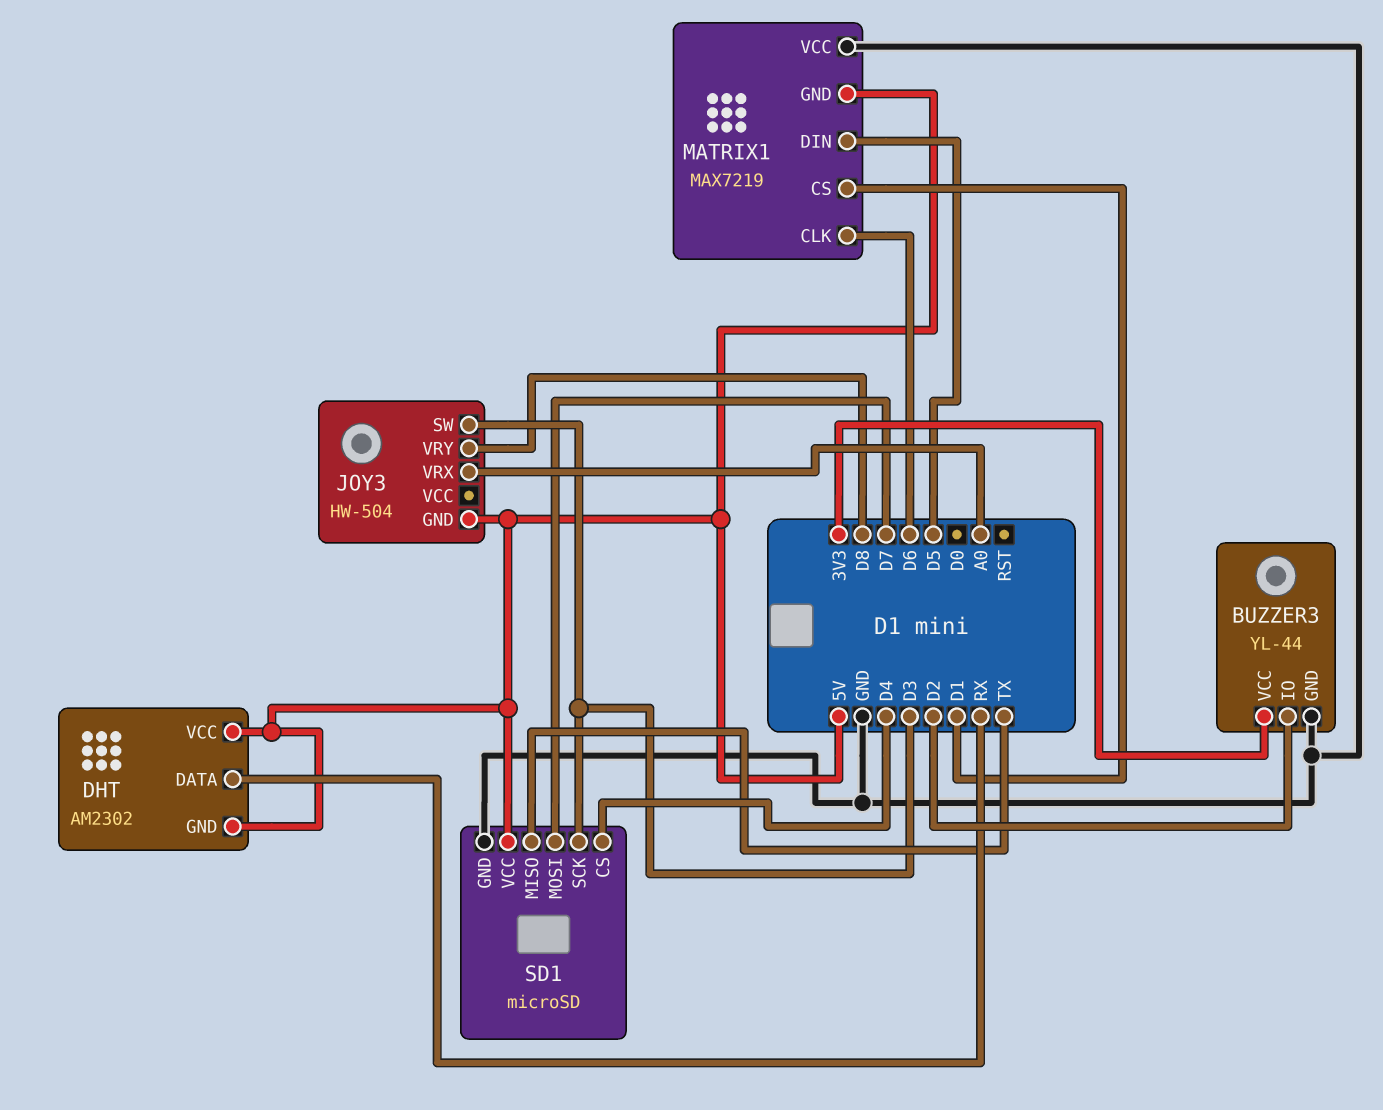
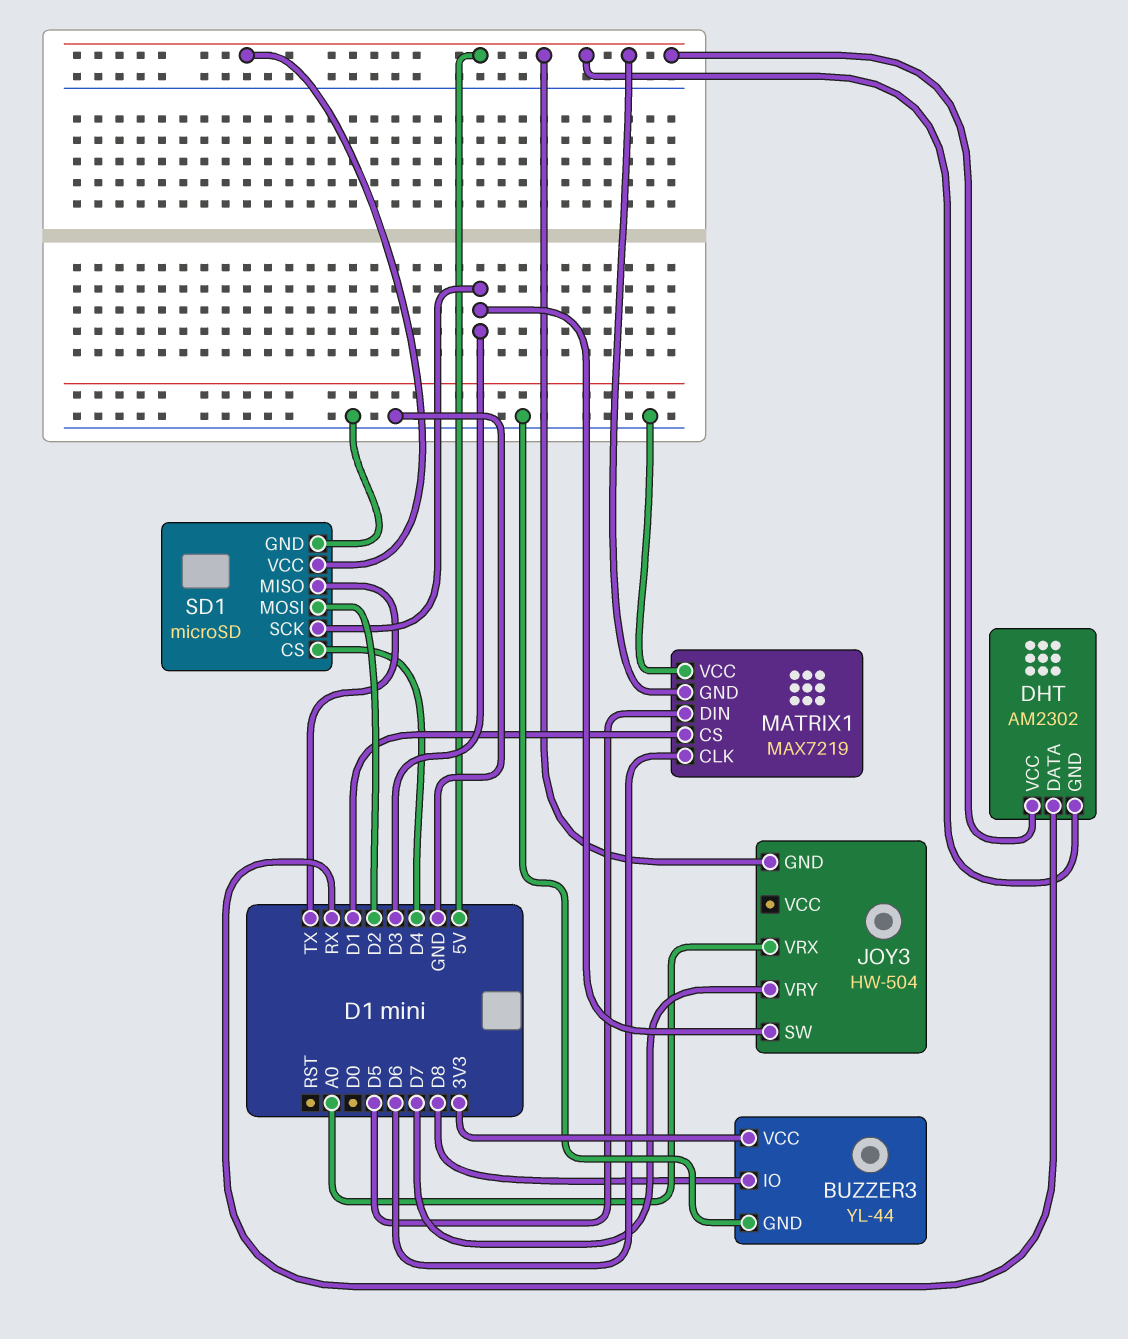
BUZZER3 pin IO: D2 -> D8
JOY3 pin VRY: D8 -> D7
SD1 pin MOSI: D7 -> D2

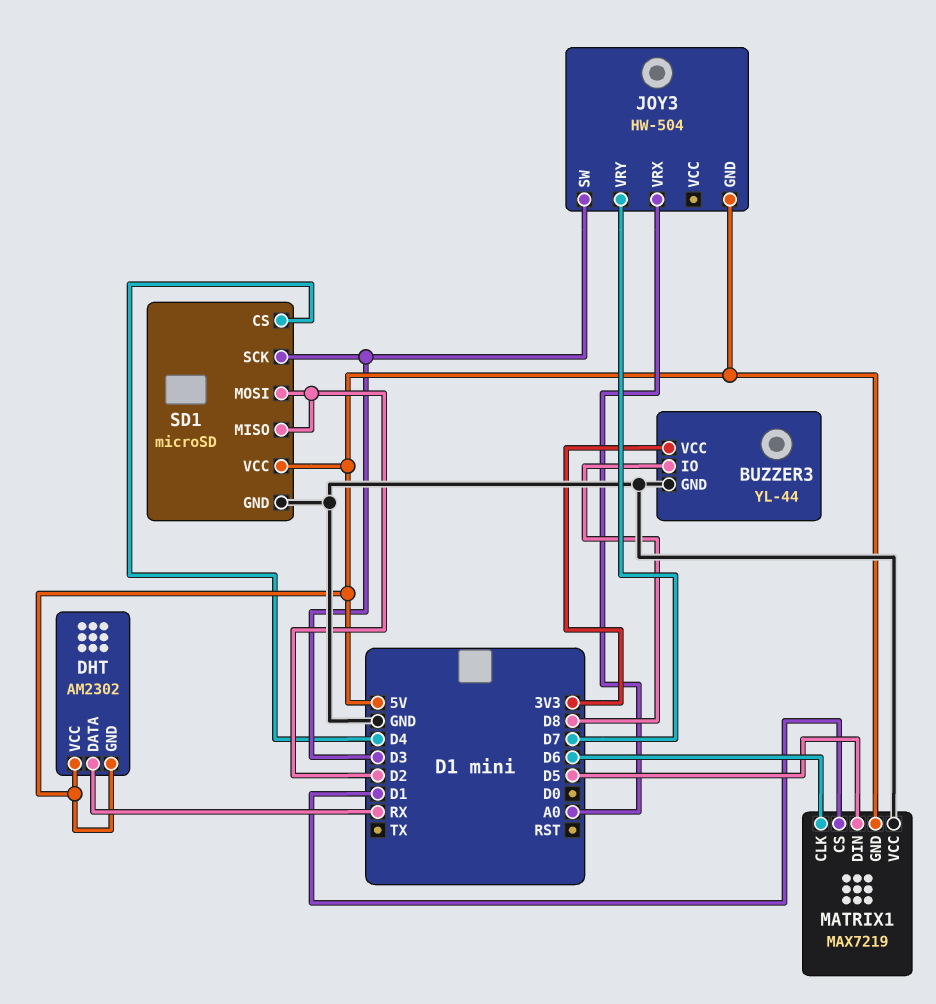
SD1 pin MISO: TX -> D2

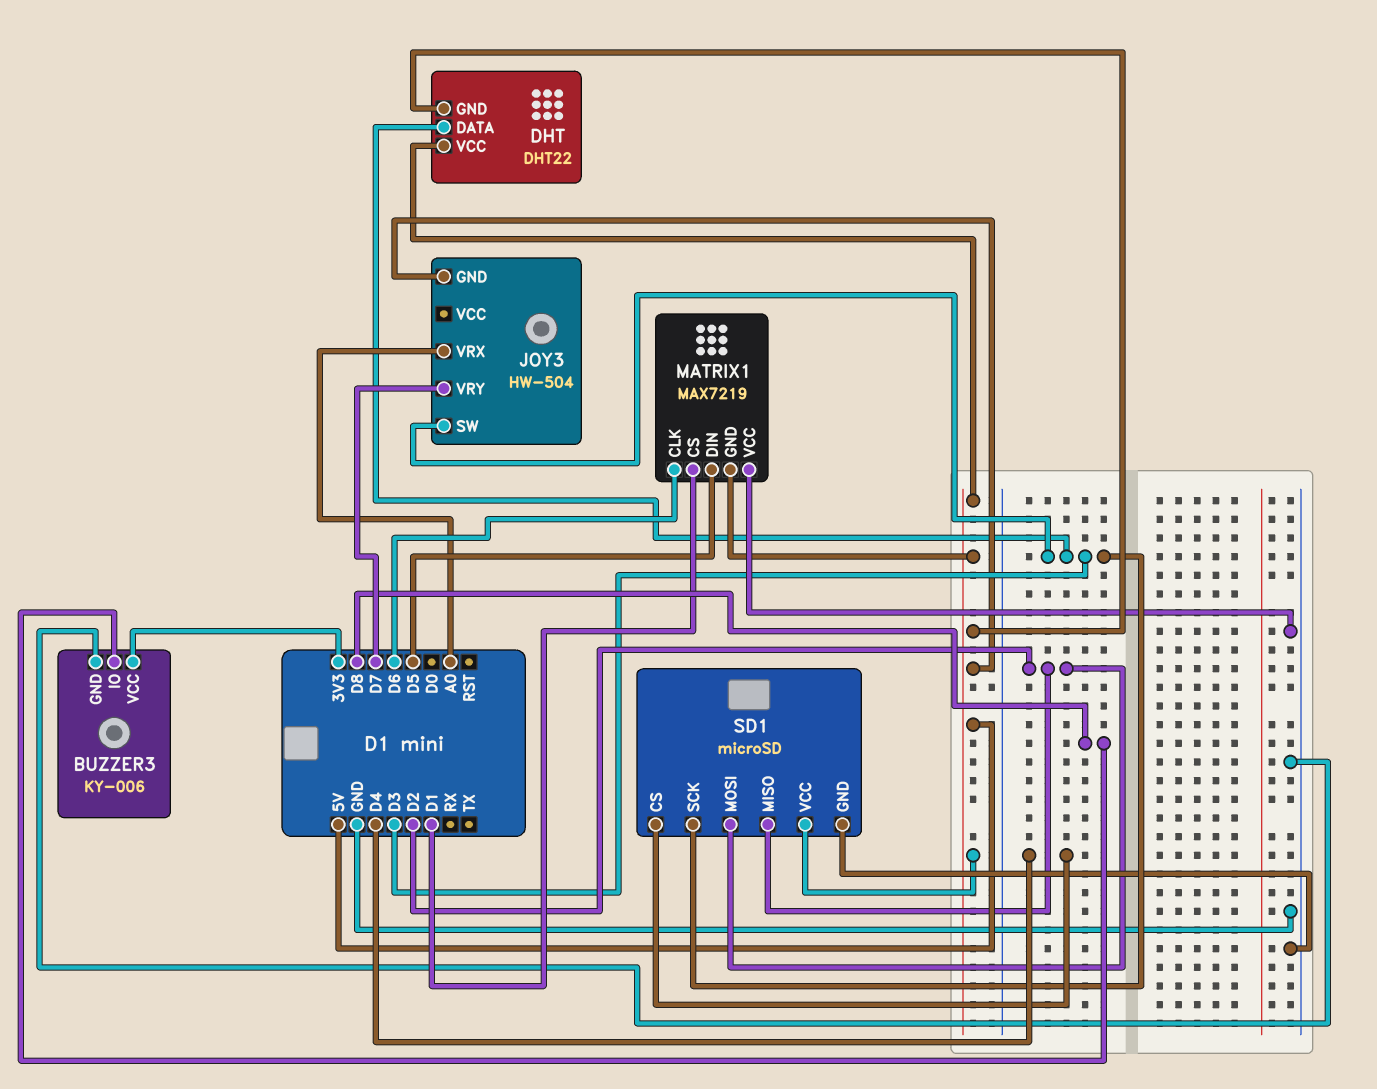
BUZZER3: YL-44 -> KY-006
DHT: AM2302 -> DHT22
DHT pin DATA: RX -> D3

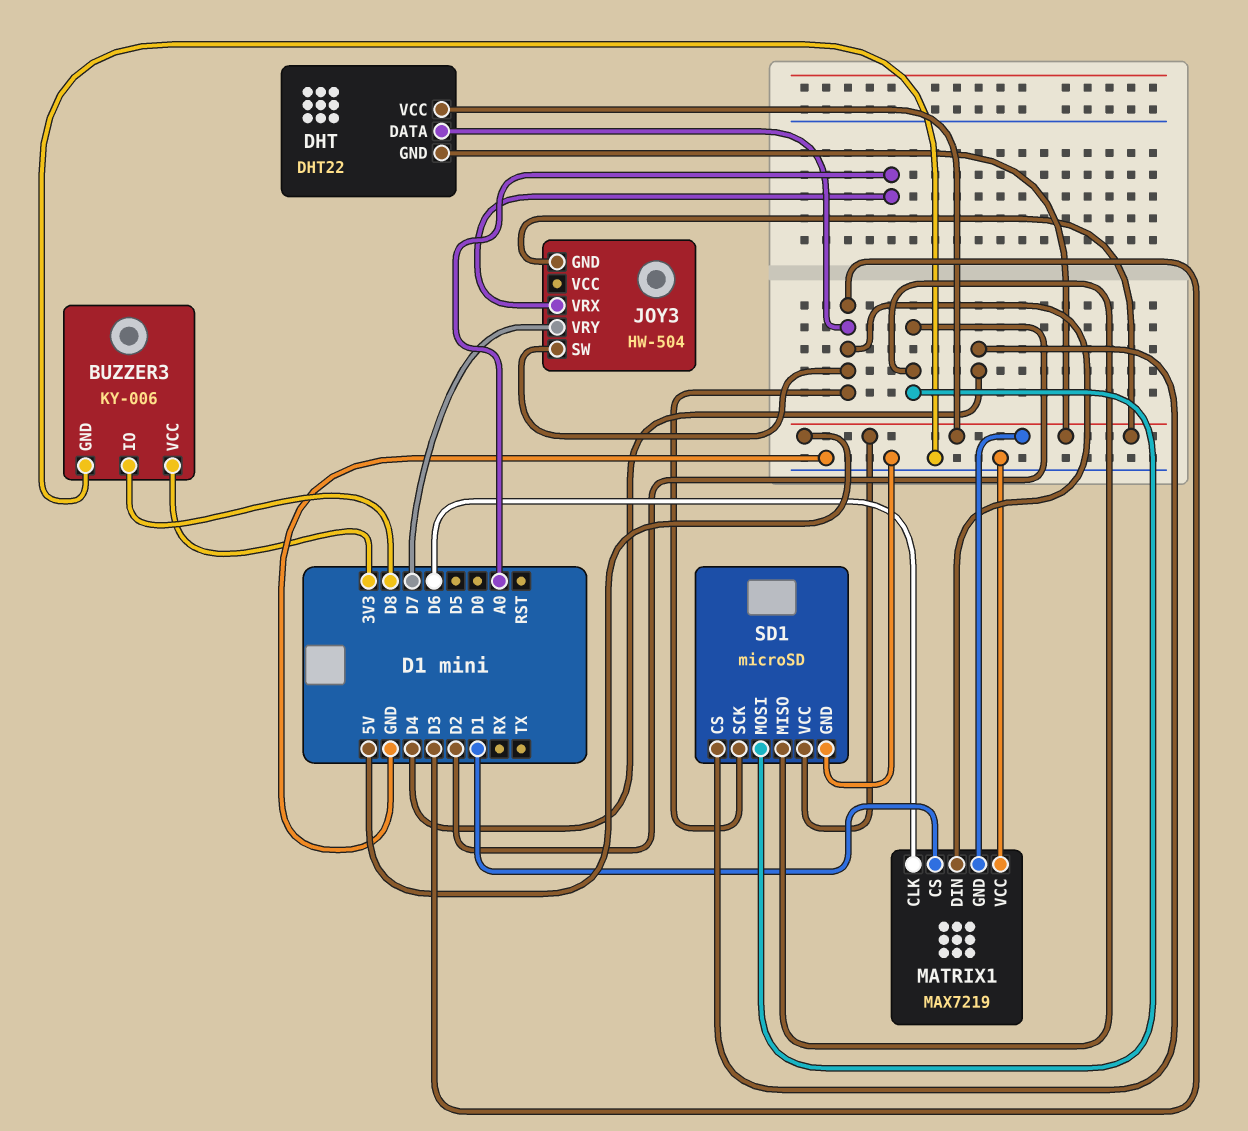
MATRIX1 pin DIN: D5 -> D3

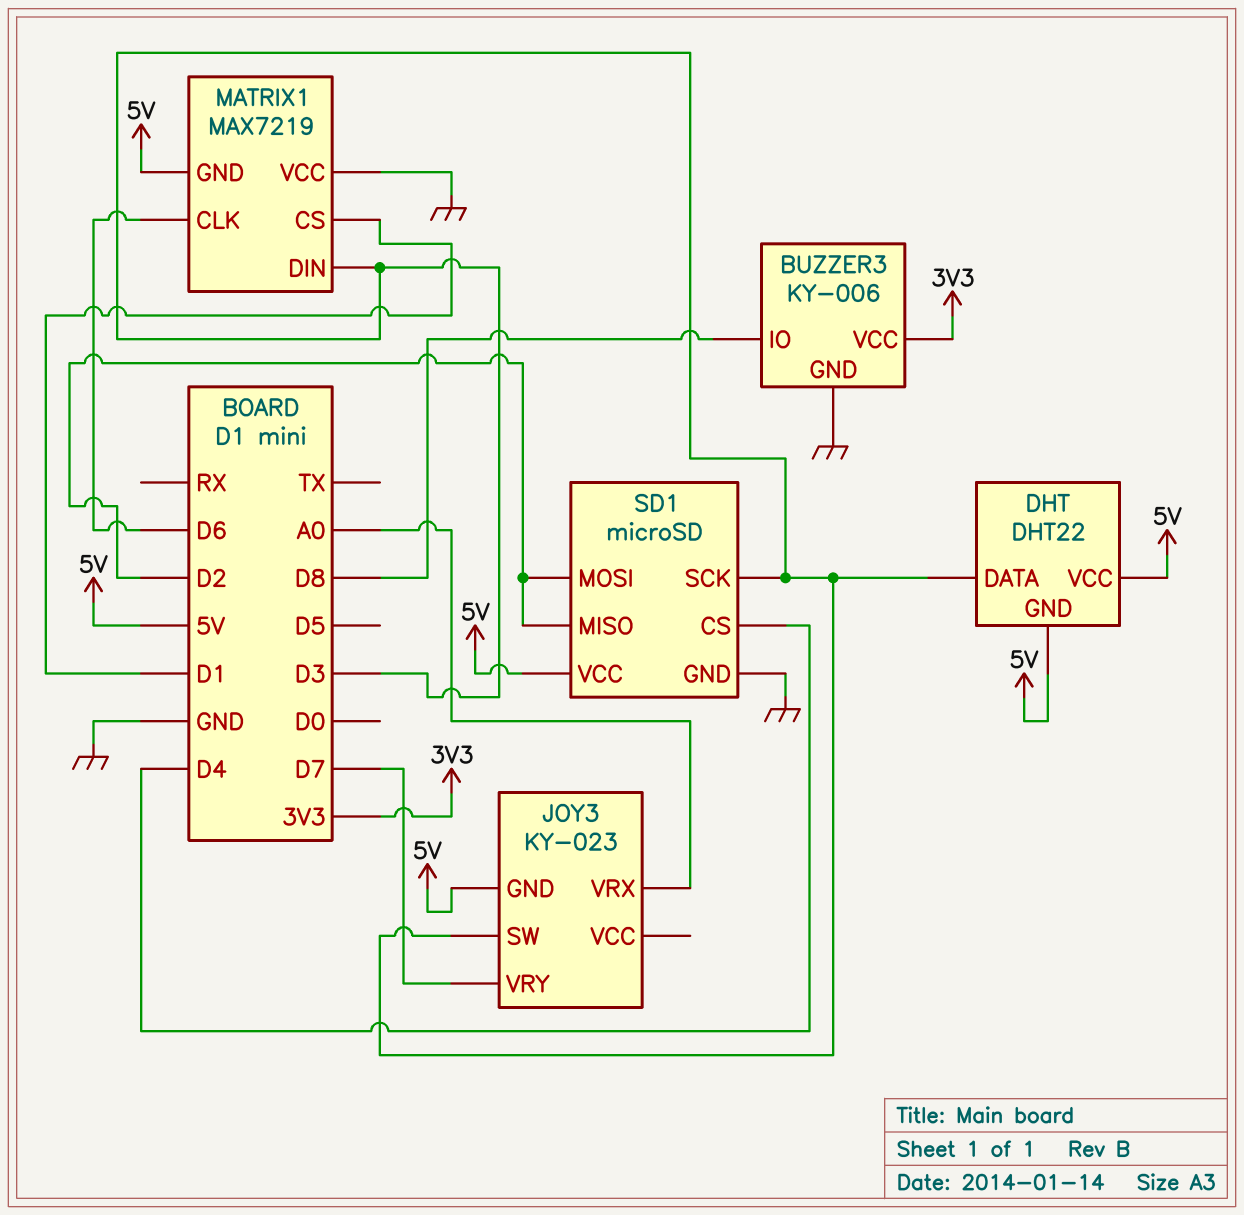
JOY3: HW-504 -> KY-023

